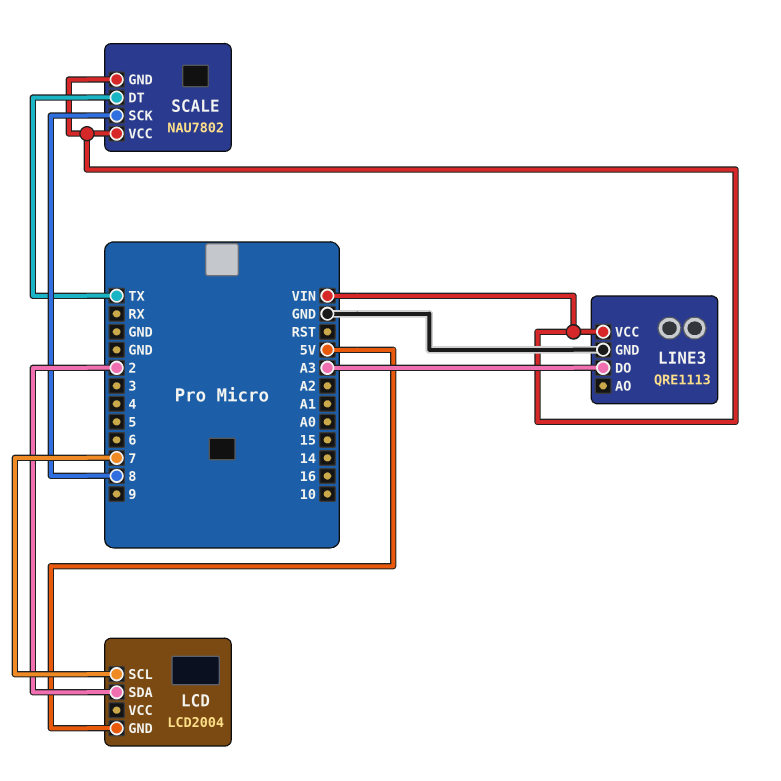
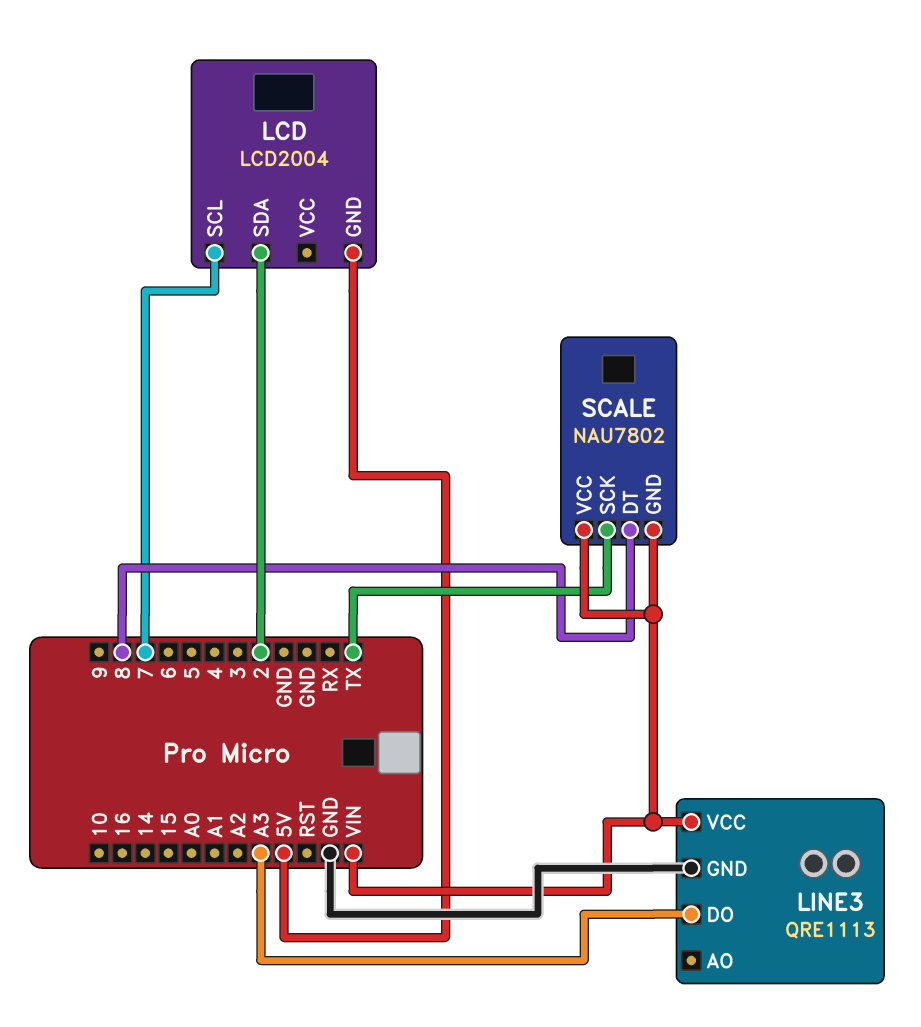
SCALE pin DT: TX -> 8
SCALE pin SCK: 8 -> TX

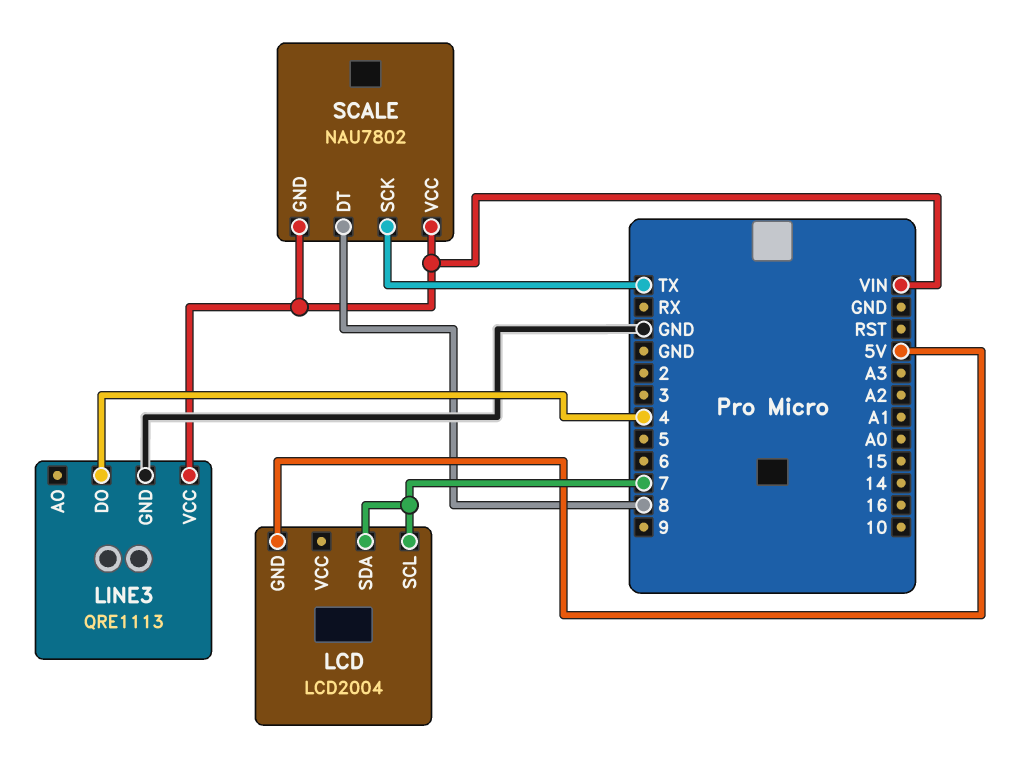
LCD pin SDA: 2 -> 7
LINE3 pin DO: A3 -> 4

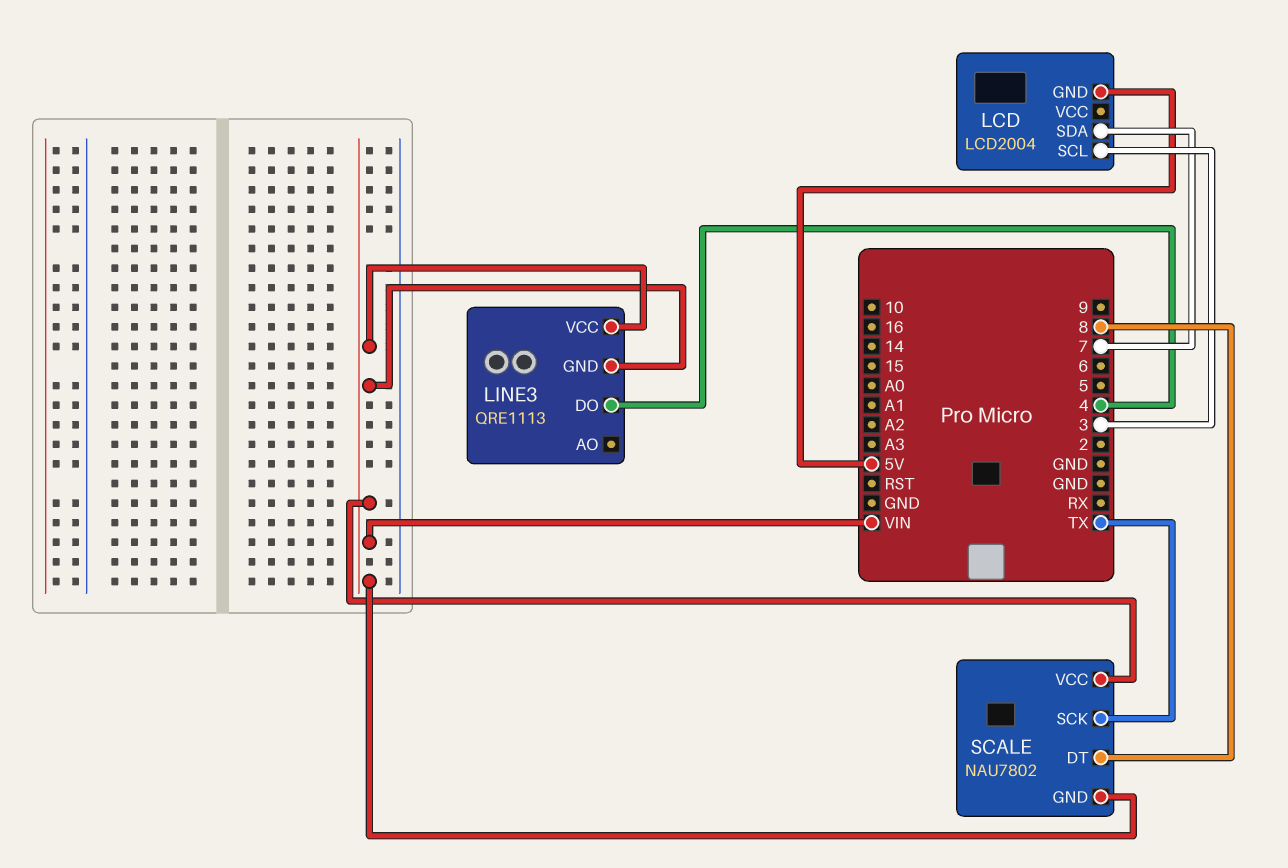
LCD pin SCL: 7 -> 3
LINE3 pin GND: GND -> VIN

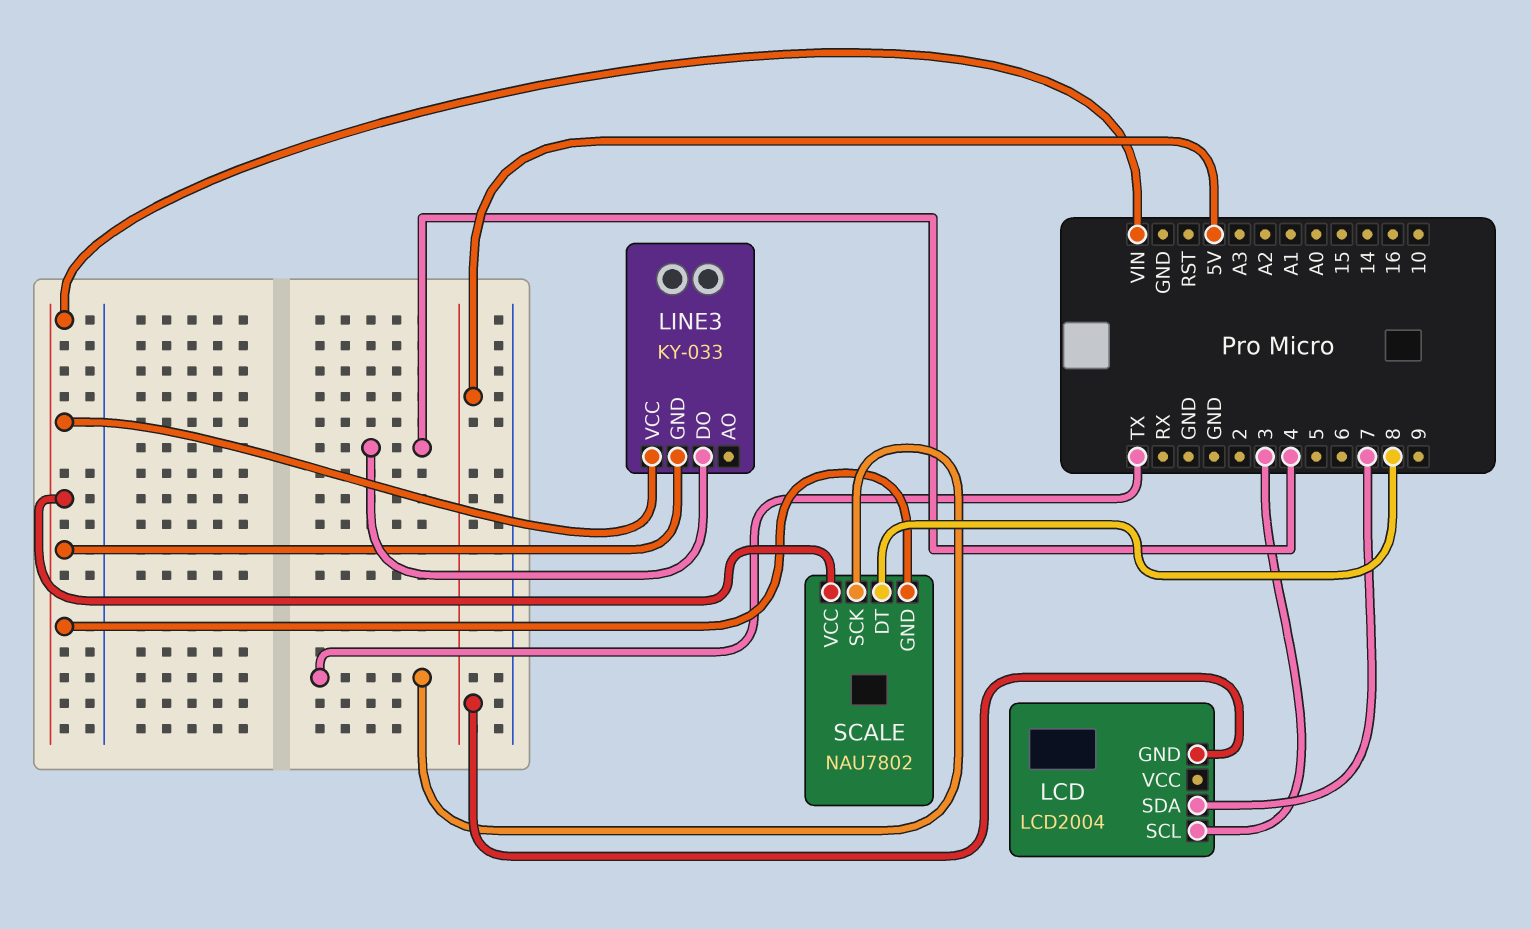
LINE3: QRE1113 -> KY-033

